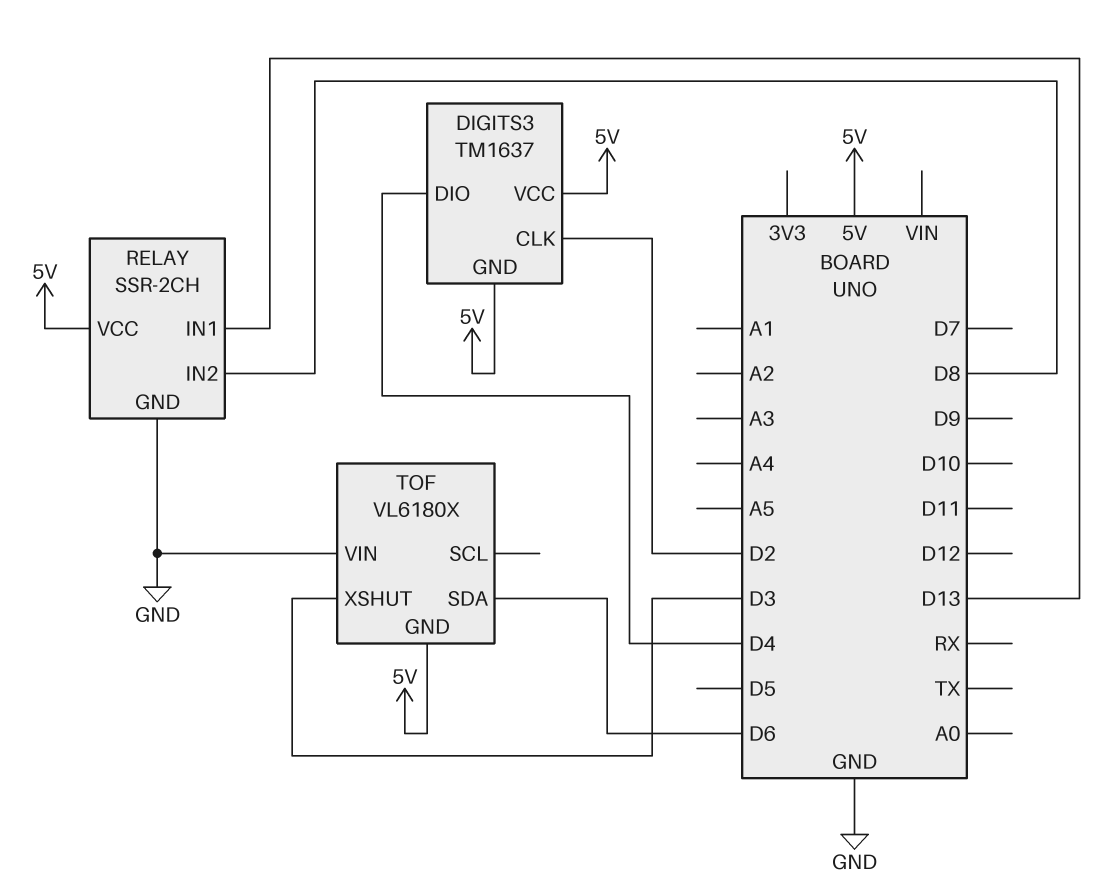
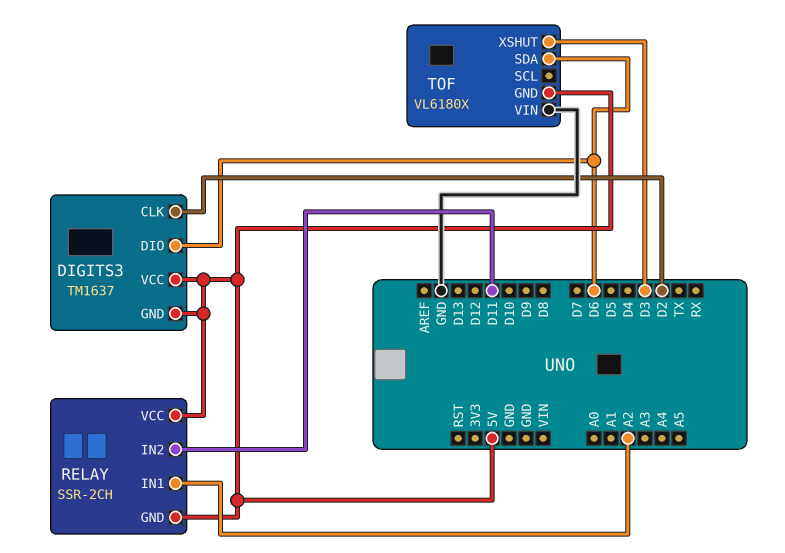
DIGITS3 pin DIO: D4 -> D6
RELAY pin GND: GND -> 5V
RELAY pin IN1: D13 -> A2
RELAY pin IN2: D8 -> D11

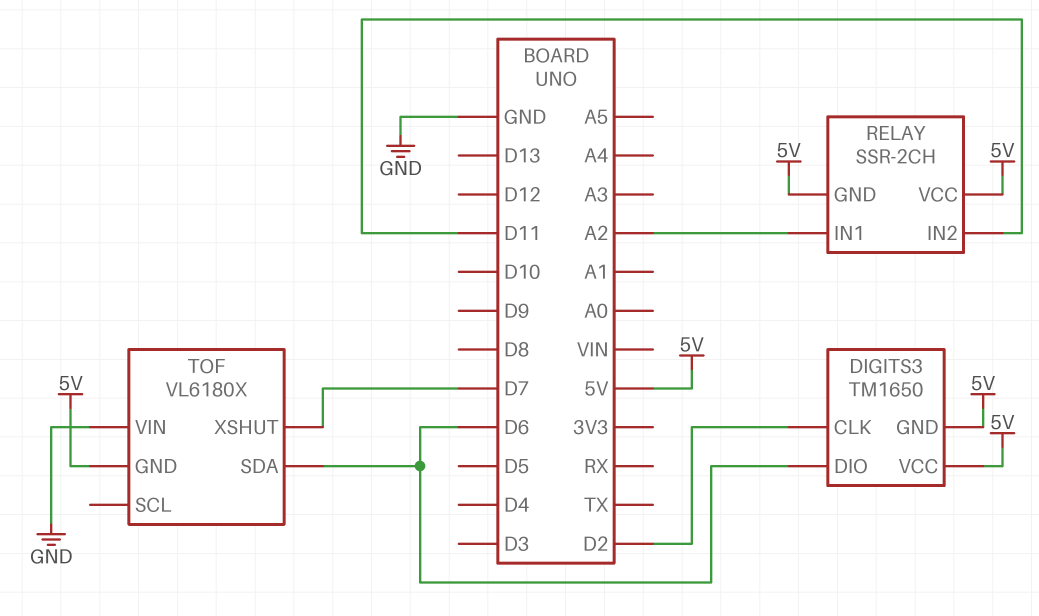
DIGITS3: TM1637 -> TM1650
TOF pin XSHUT: D3 -> D7

